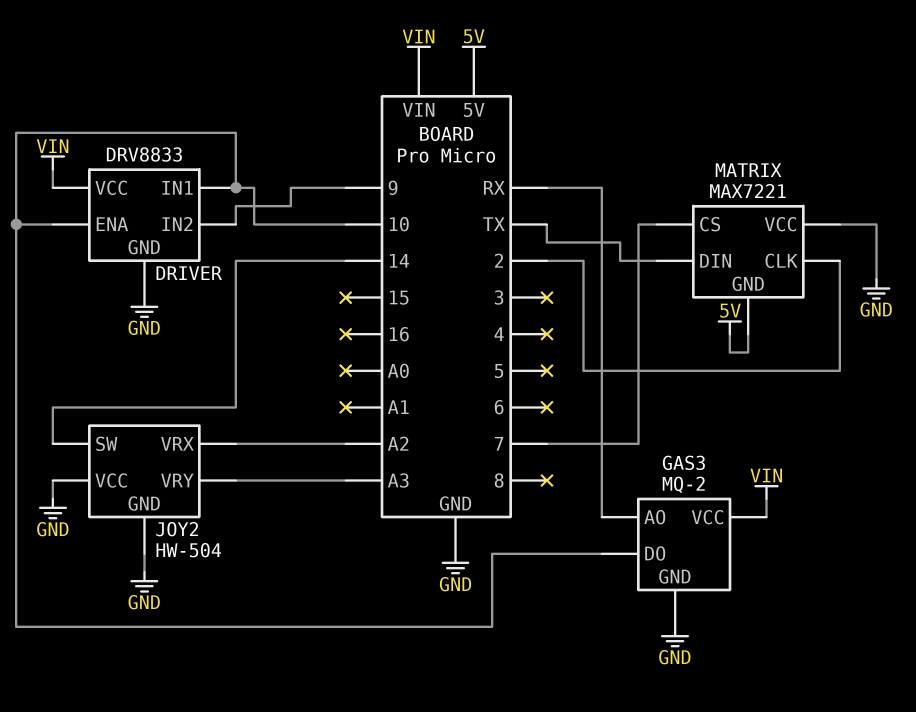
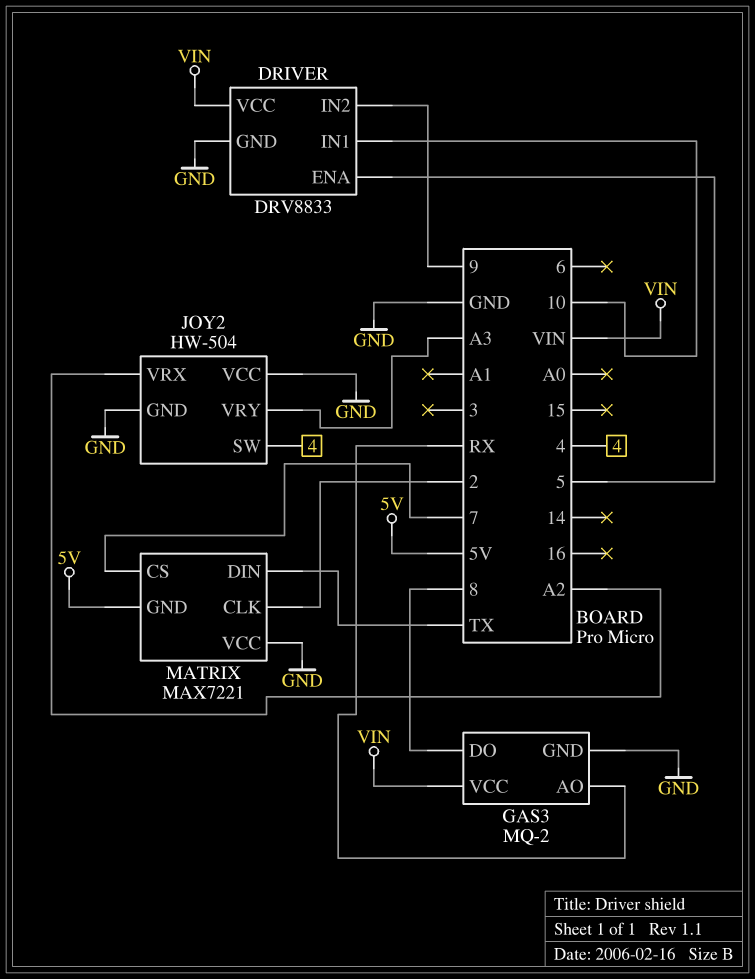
DRIVER pin ENA: 10 -> 5
GAS3 pin DO: 10 -> 8
JOY2 pin SW: 14 -> 4

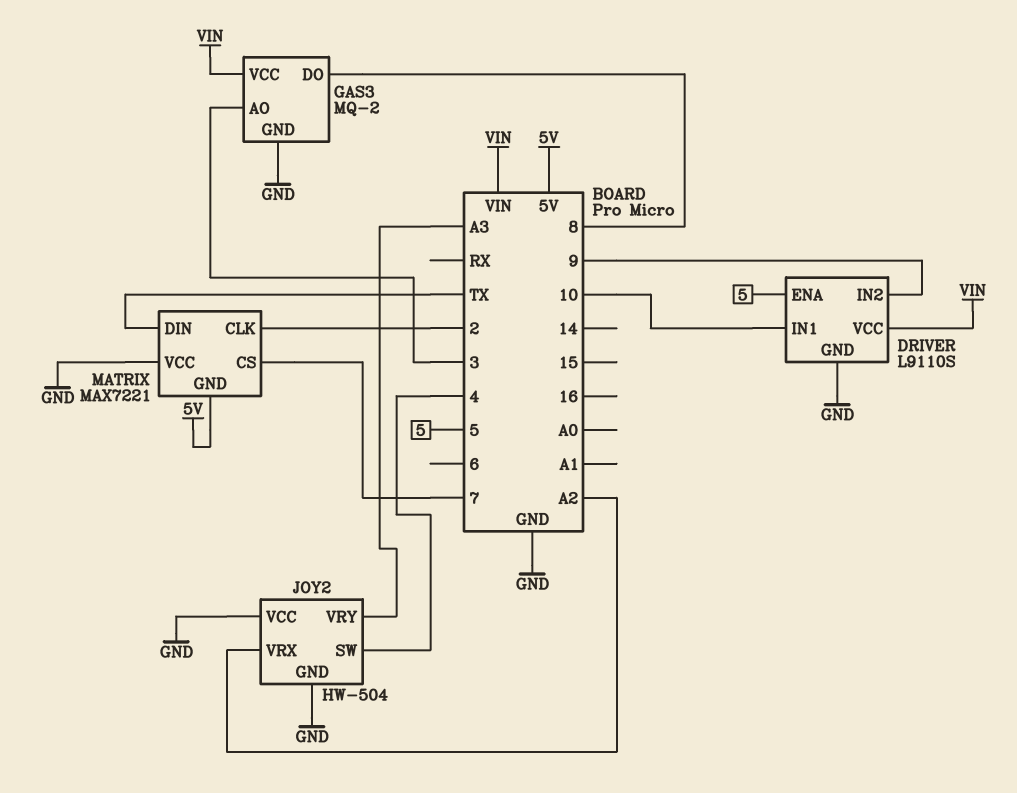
DRIVER: DRV8833 -> L9110S
GAS3 pin AO: RX -> 3

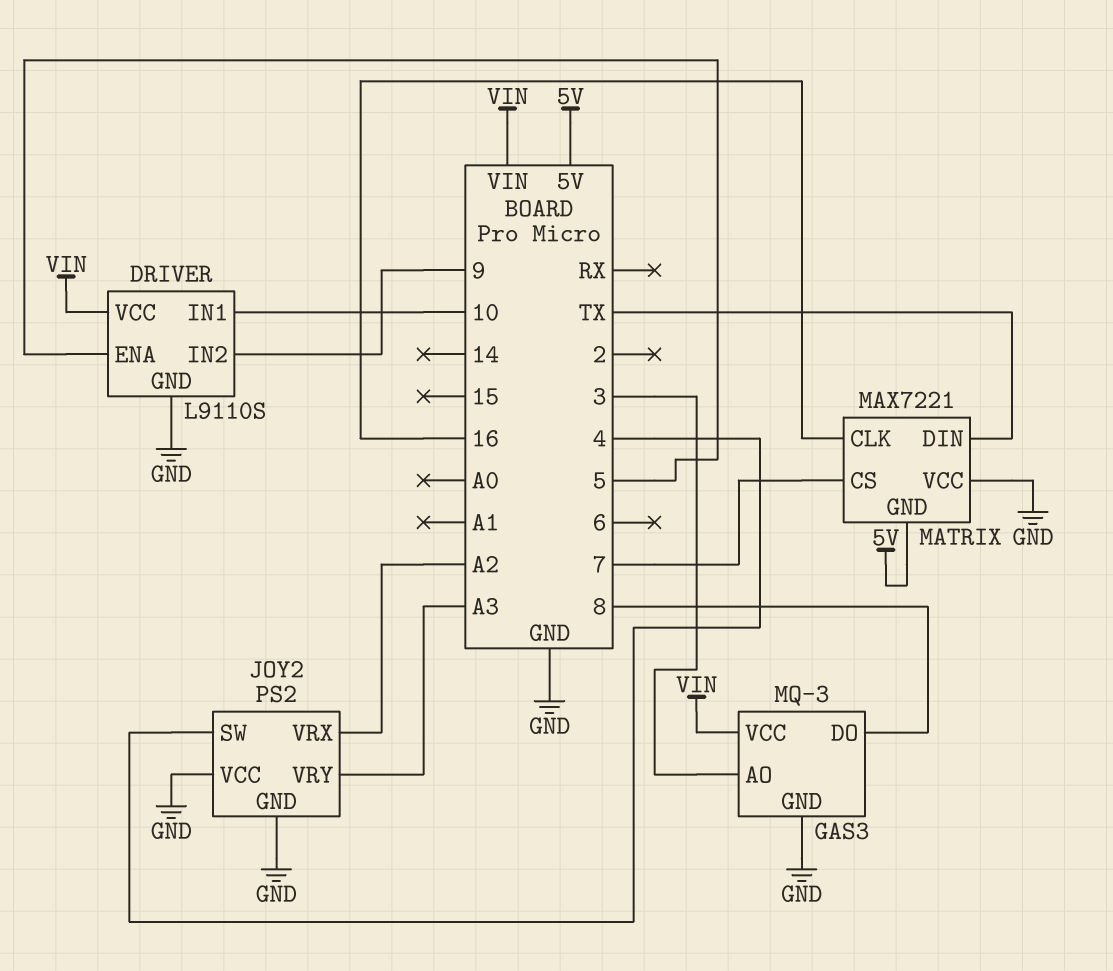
GAS3: MQ-2 -> MQ-3
JOY2: HW-504 -> PS2
MATRIX pin CLK: 2 -> 16

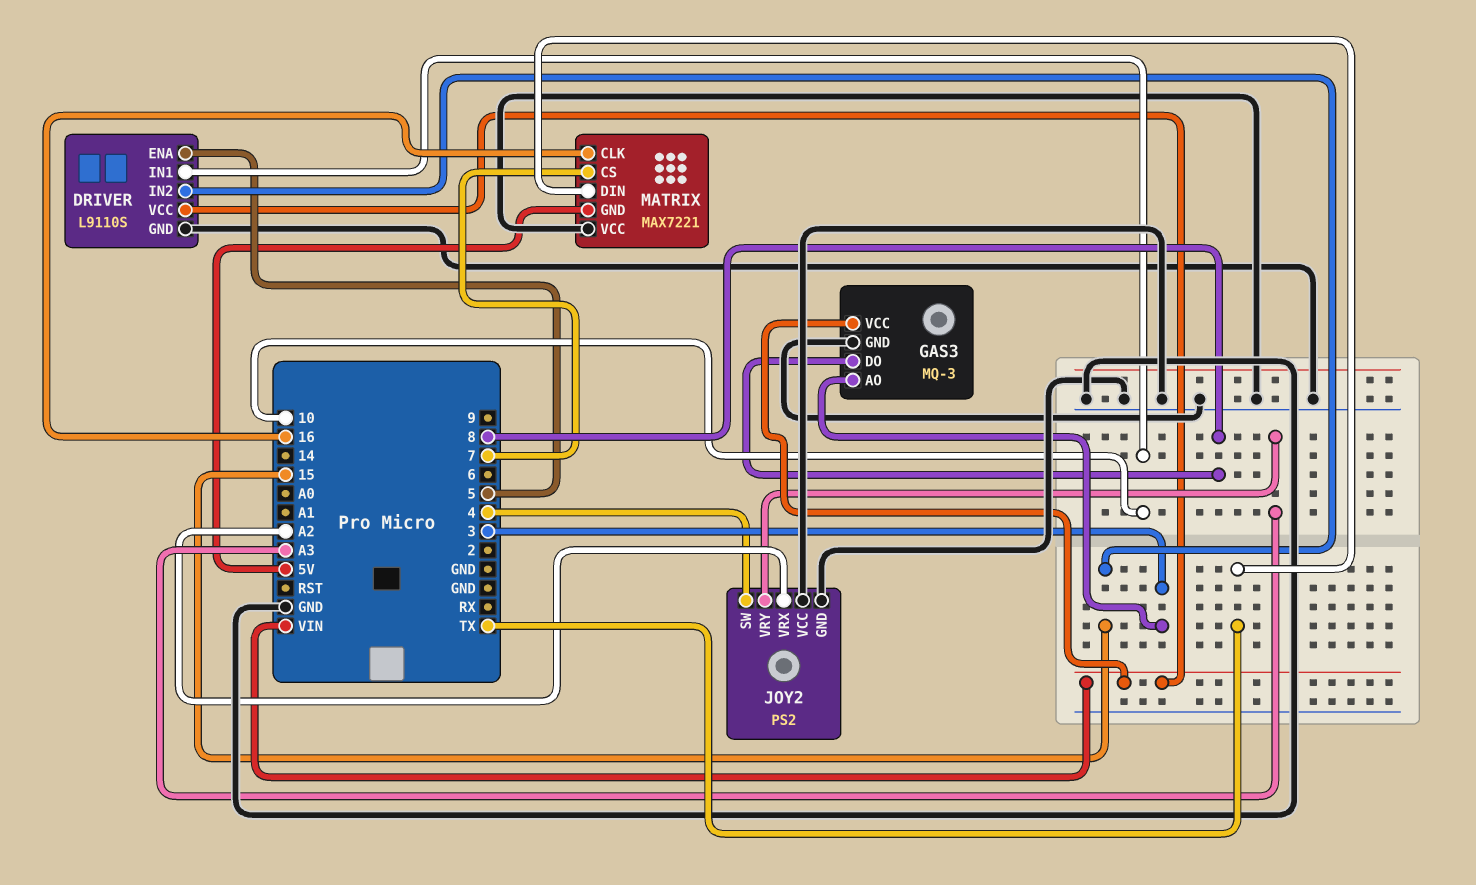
DRIVER pin IN2: 9 -> 15

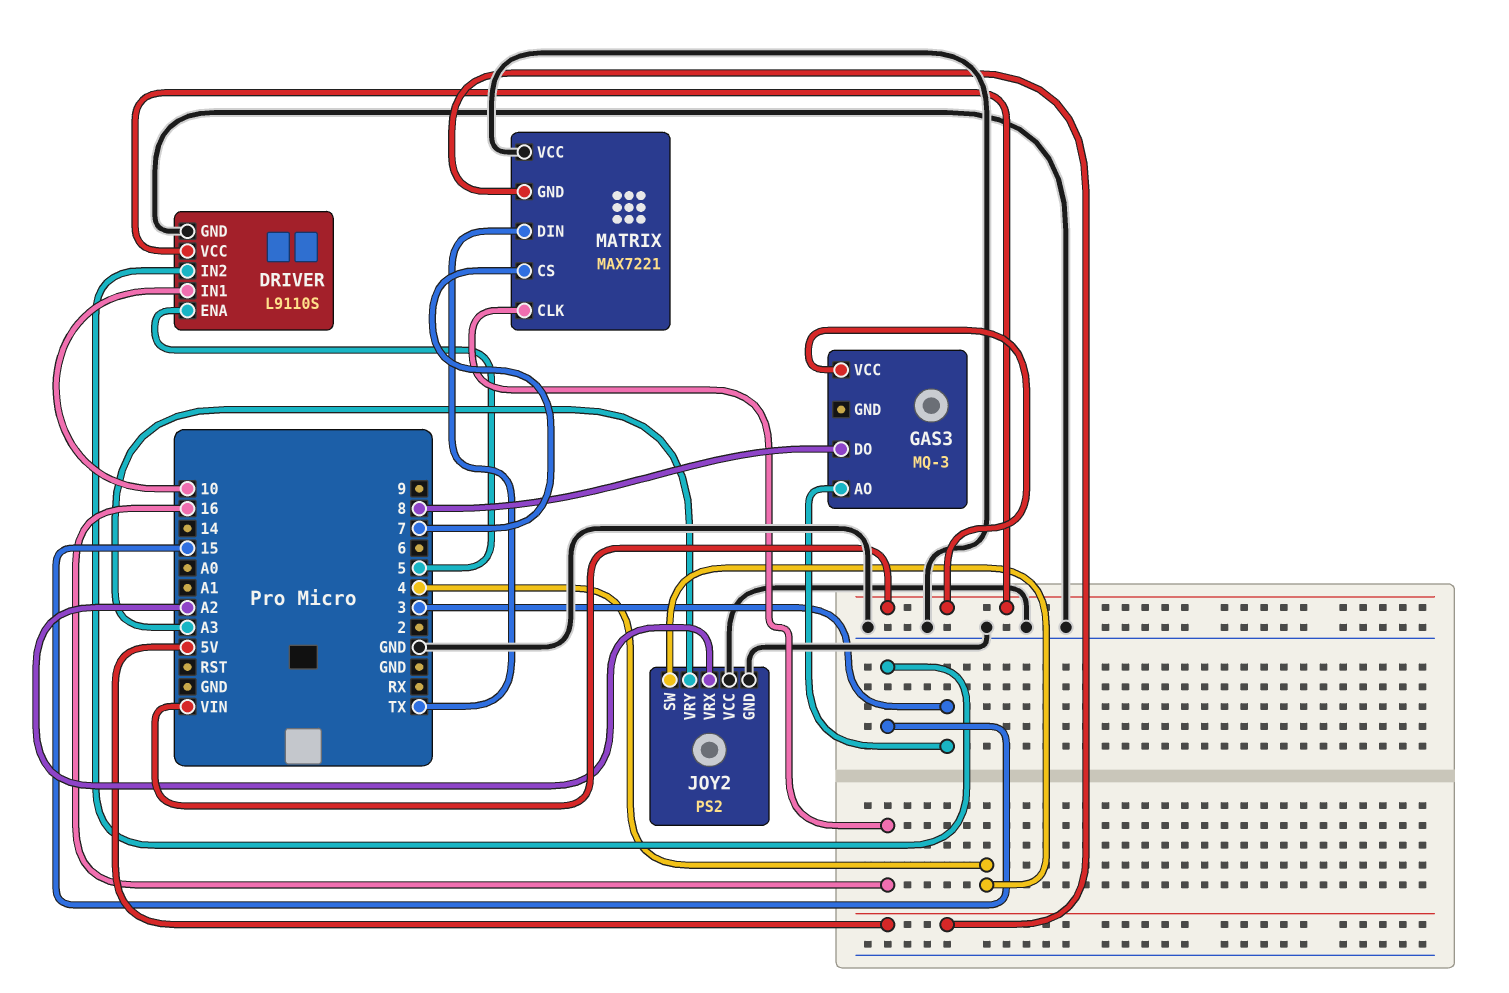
GAS3 pin GND: GND -> none

